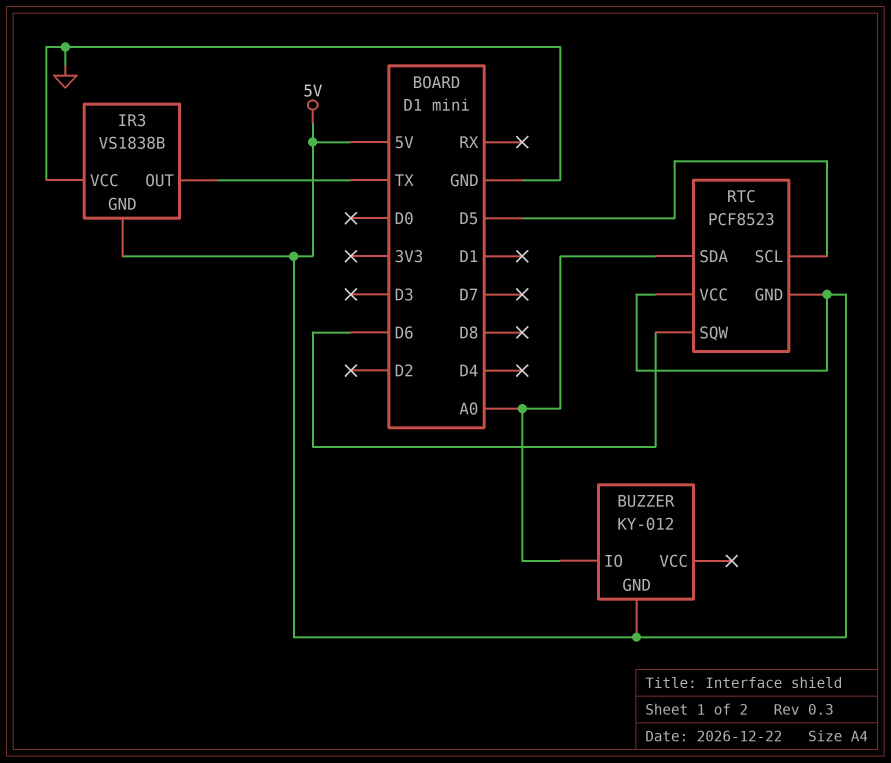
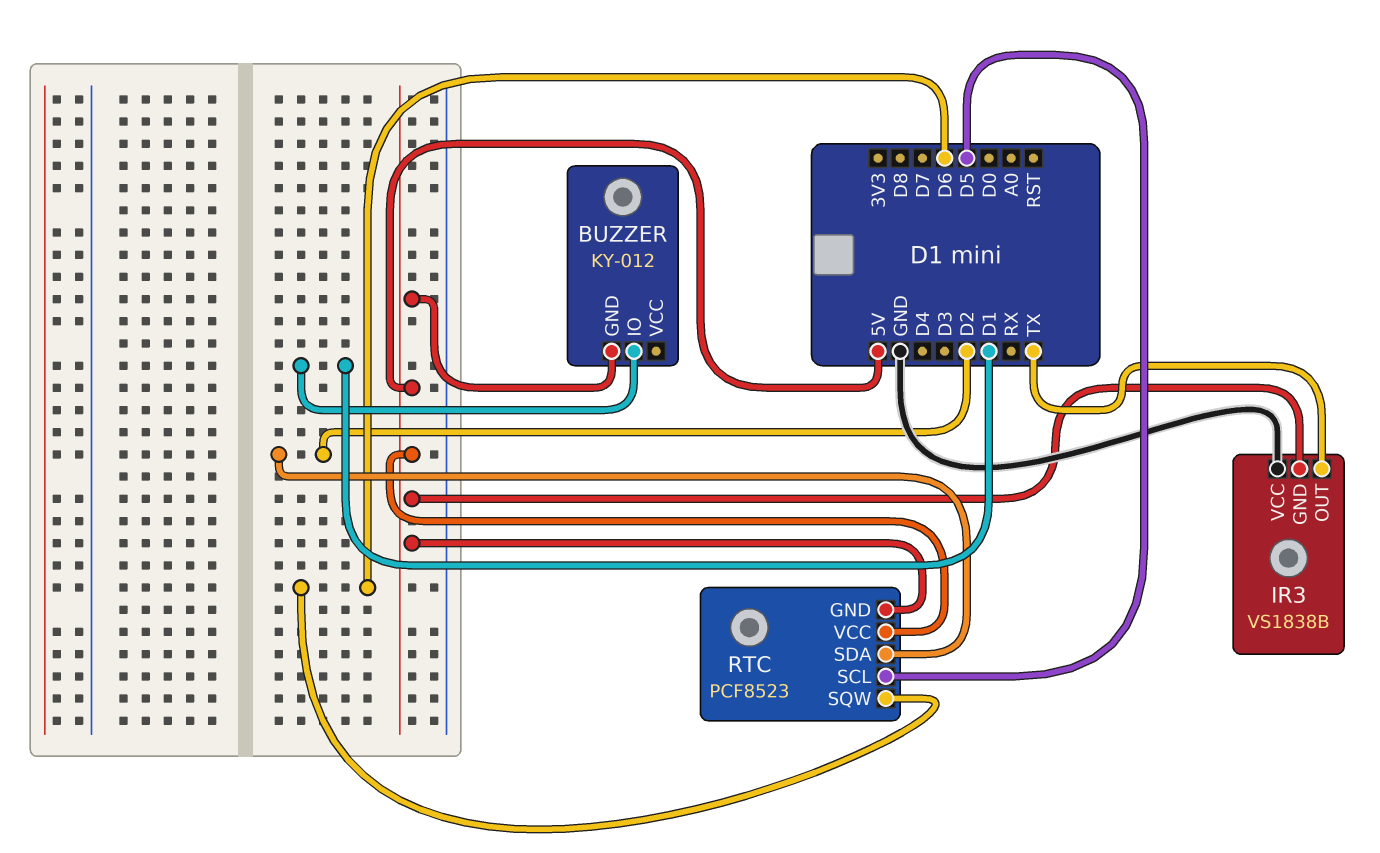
BUZZER pin IO: A0 -> D1
RTC pin SDA: A0 -> D2

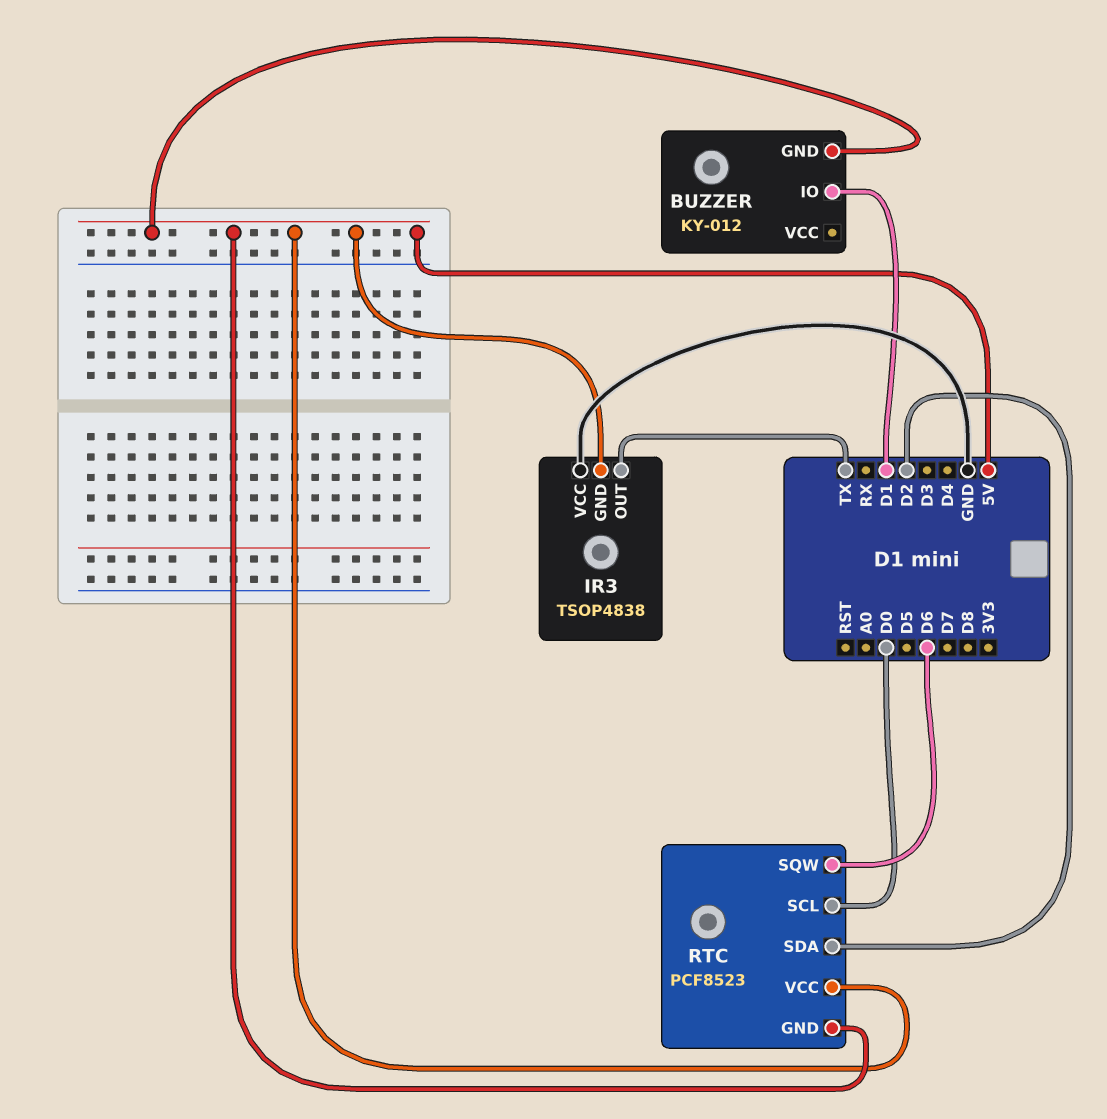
IR3: VS1838B -> TSOP4838
RTC pin SCL: D5 -> D0

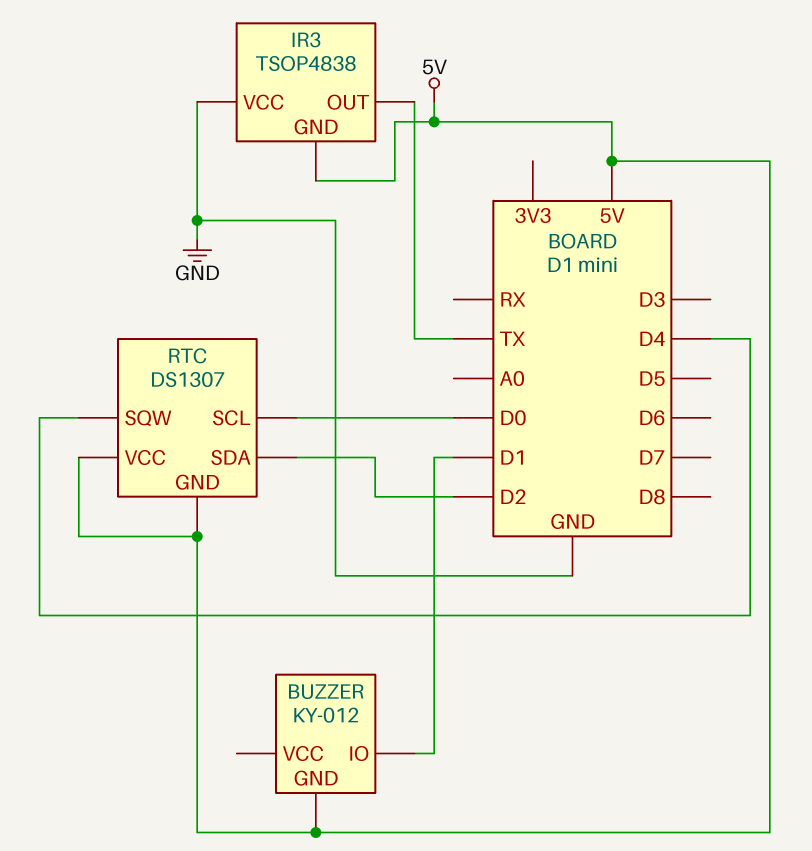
RTC: PCF8523 -> DS1307
RTC pin SQW: D6 -> D4

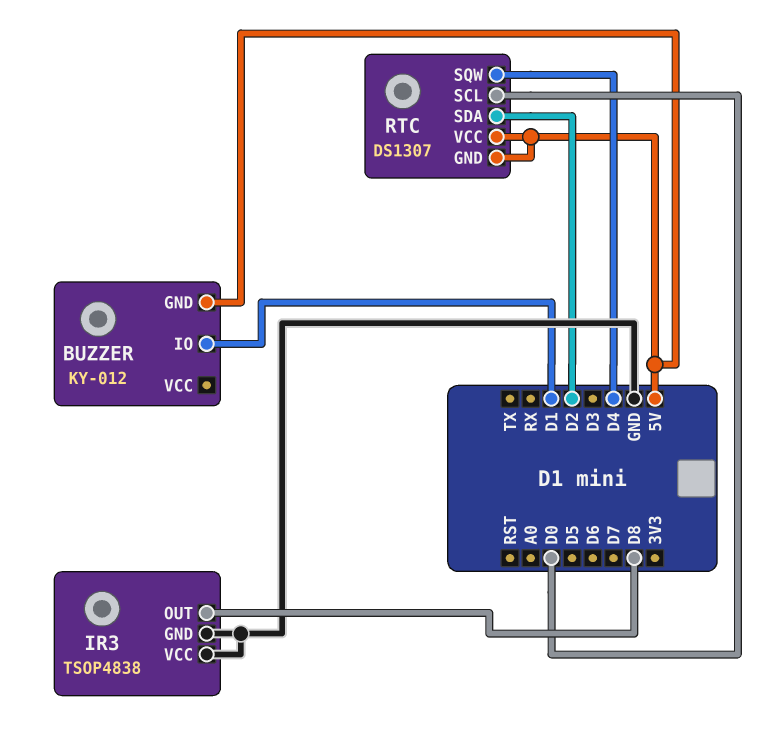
IR3 pin GND: 5V -> GND
IR3 pin OUT: TX -> D8

